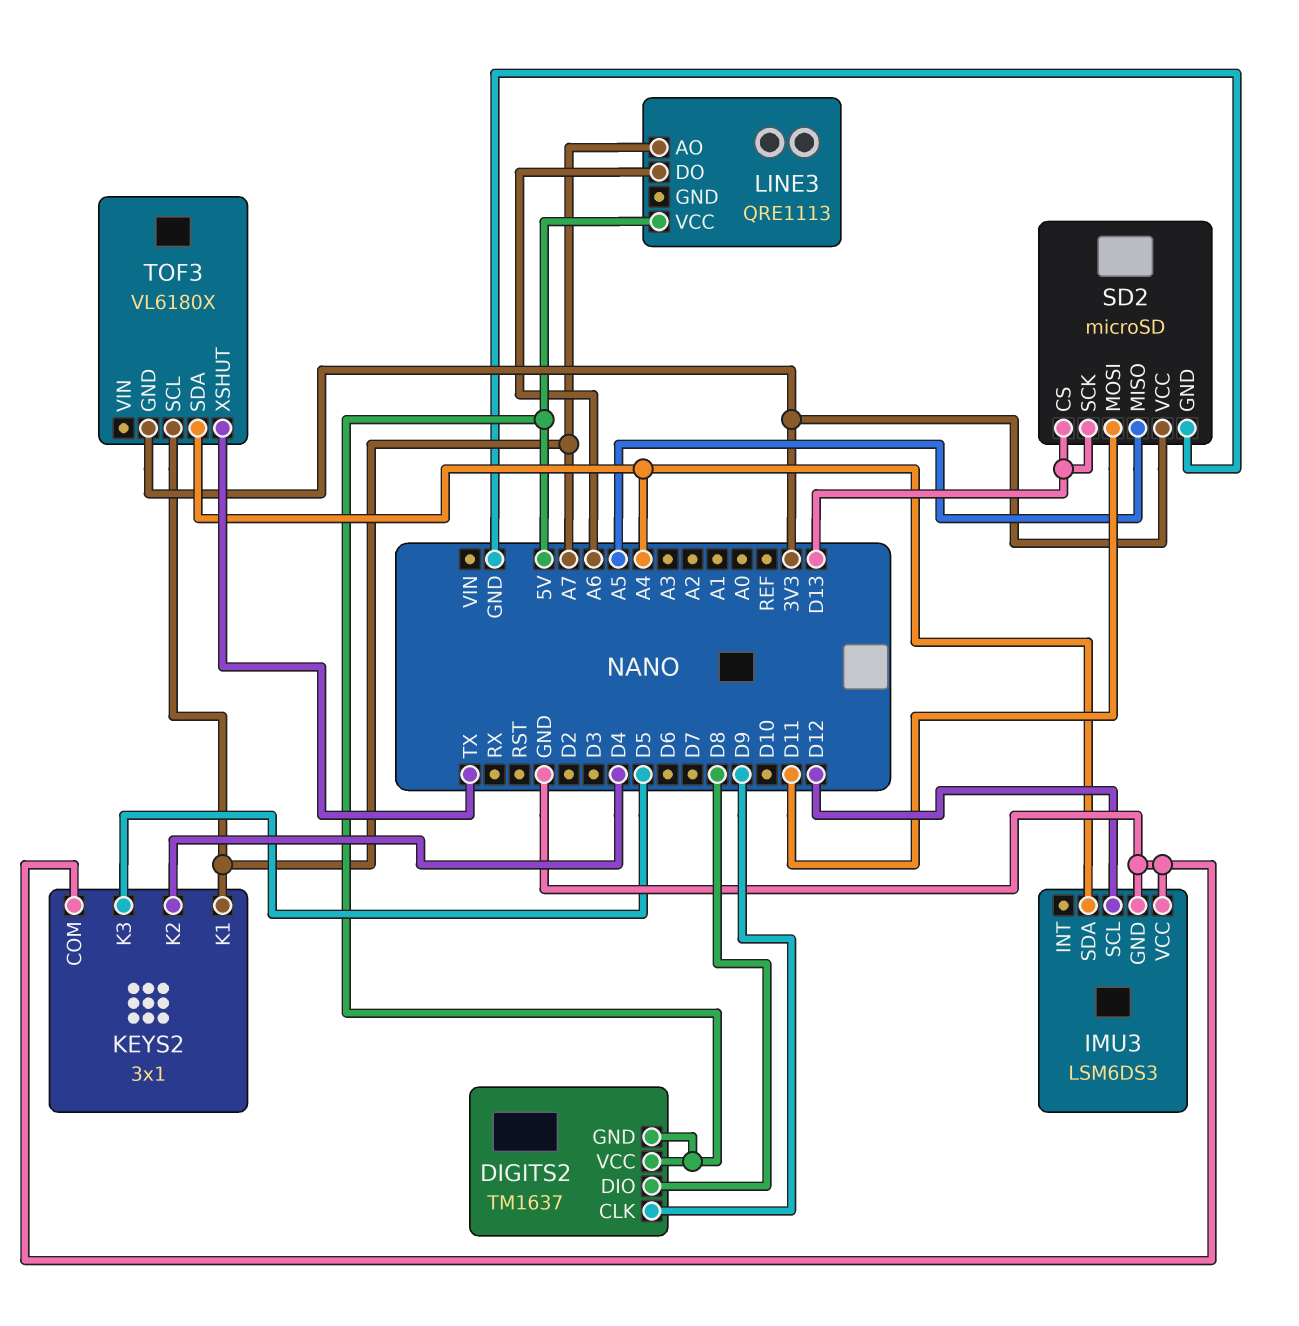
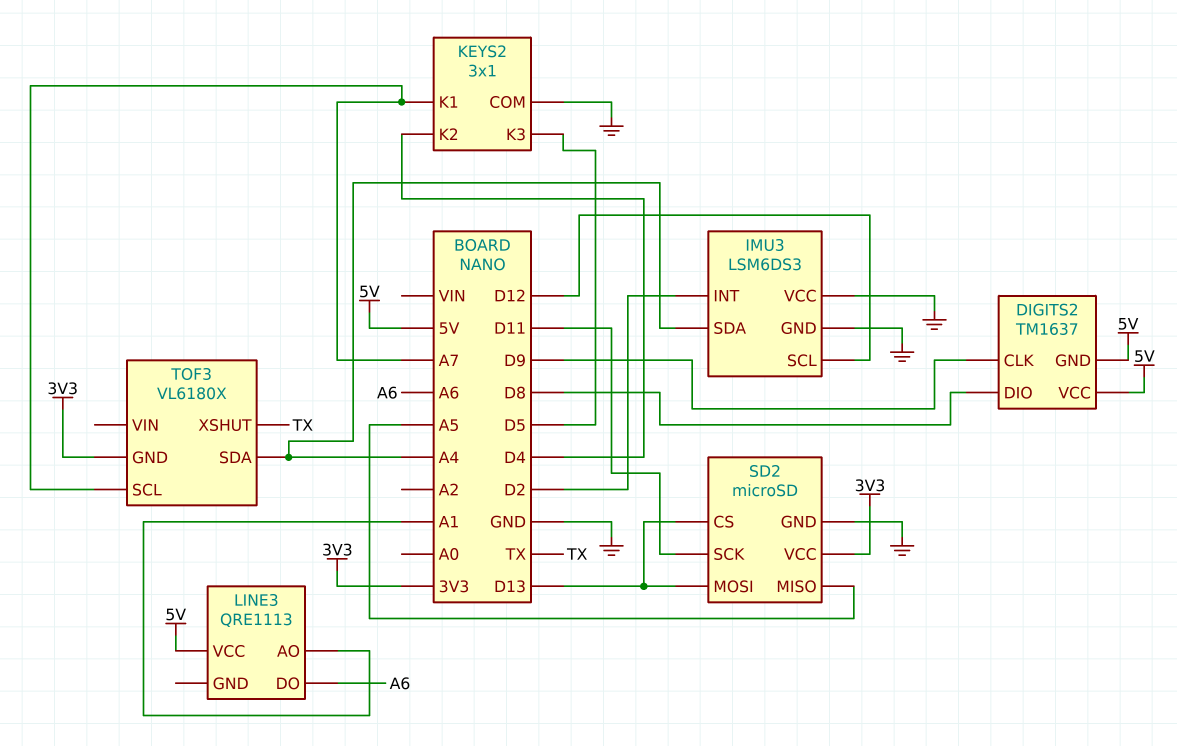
IMU3 pin INT: none -> D2
LINE3 pin AO: A7 -> A1
SD2 pin MOSI: D11 -> D13
SD2 pin SCK: D13 -> D11

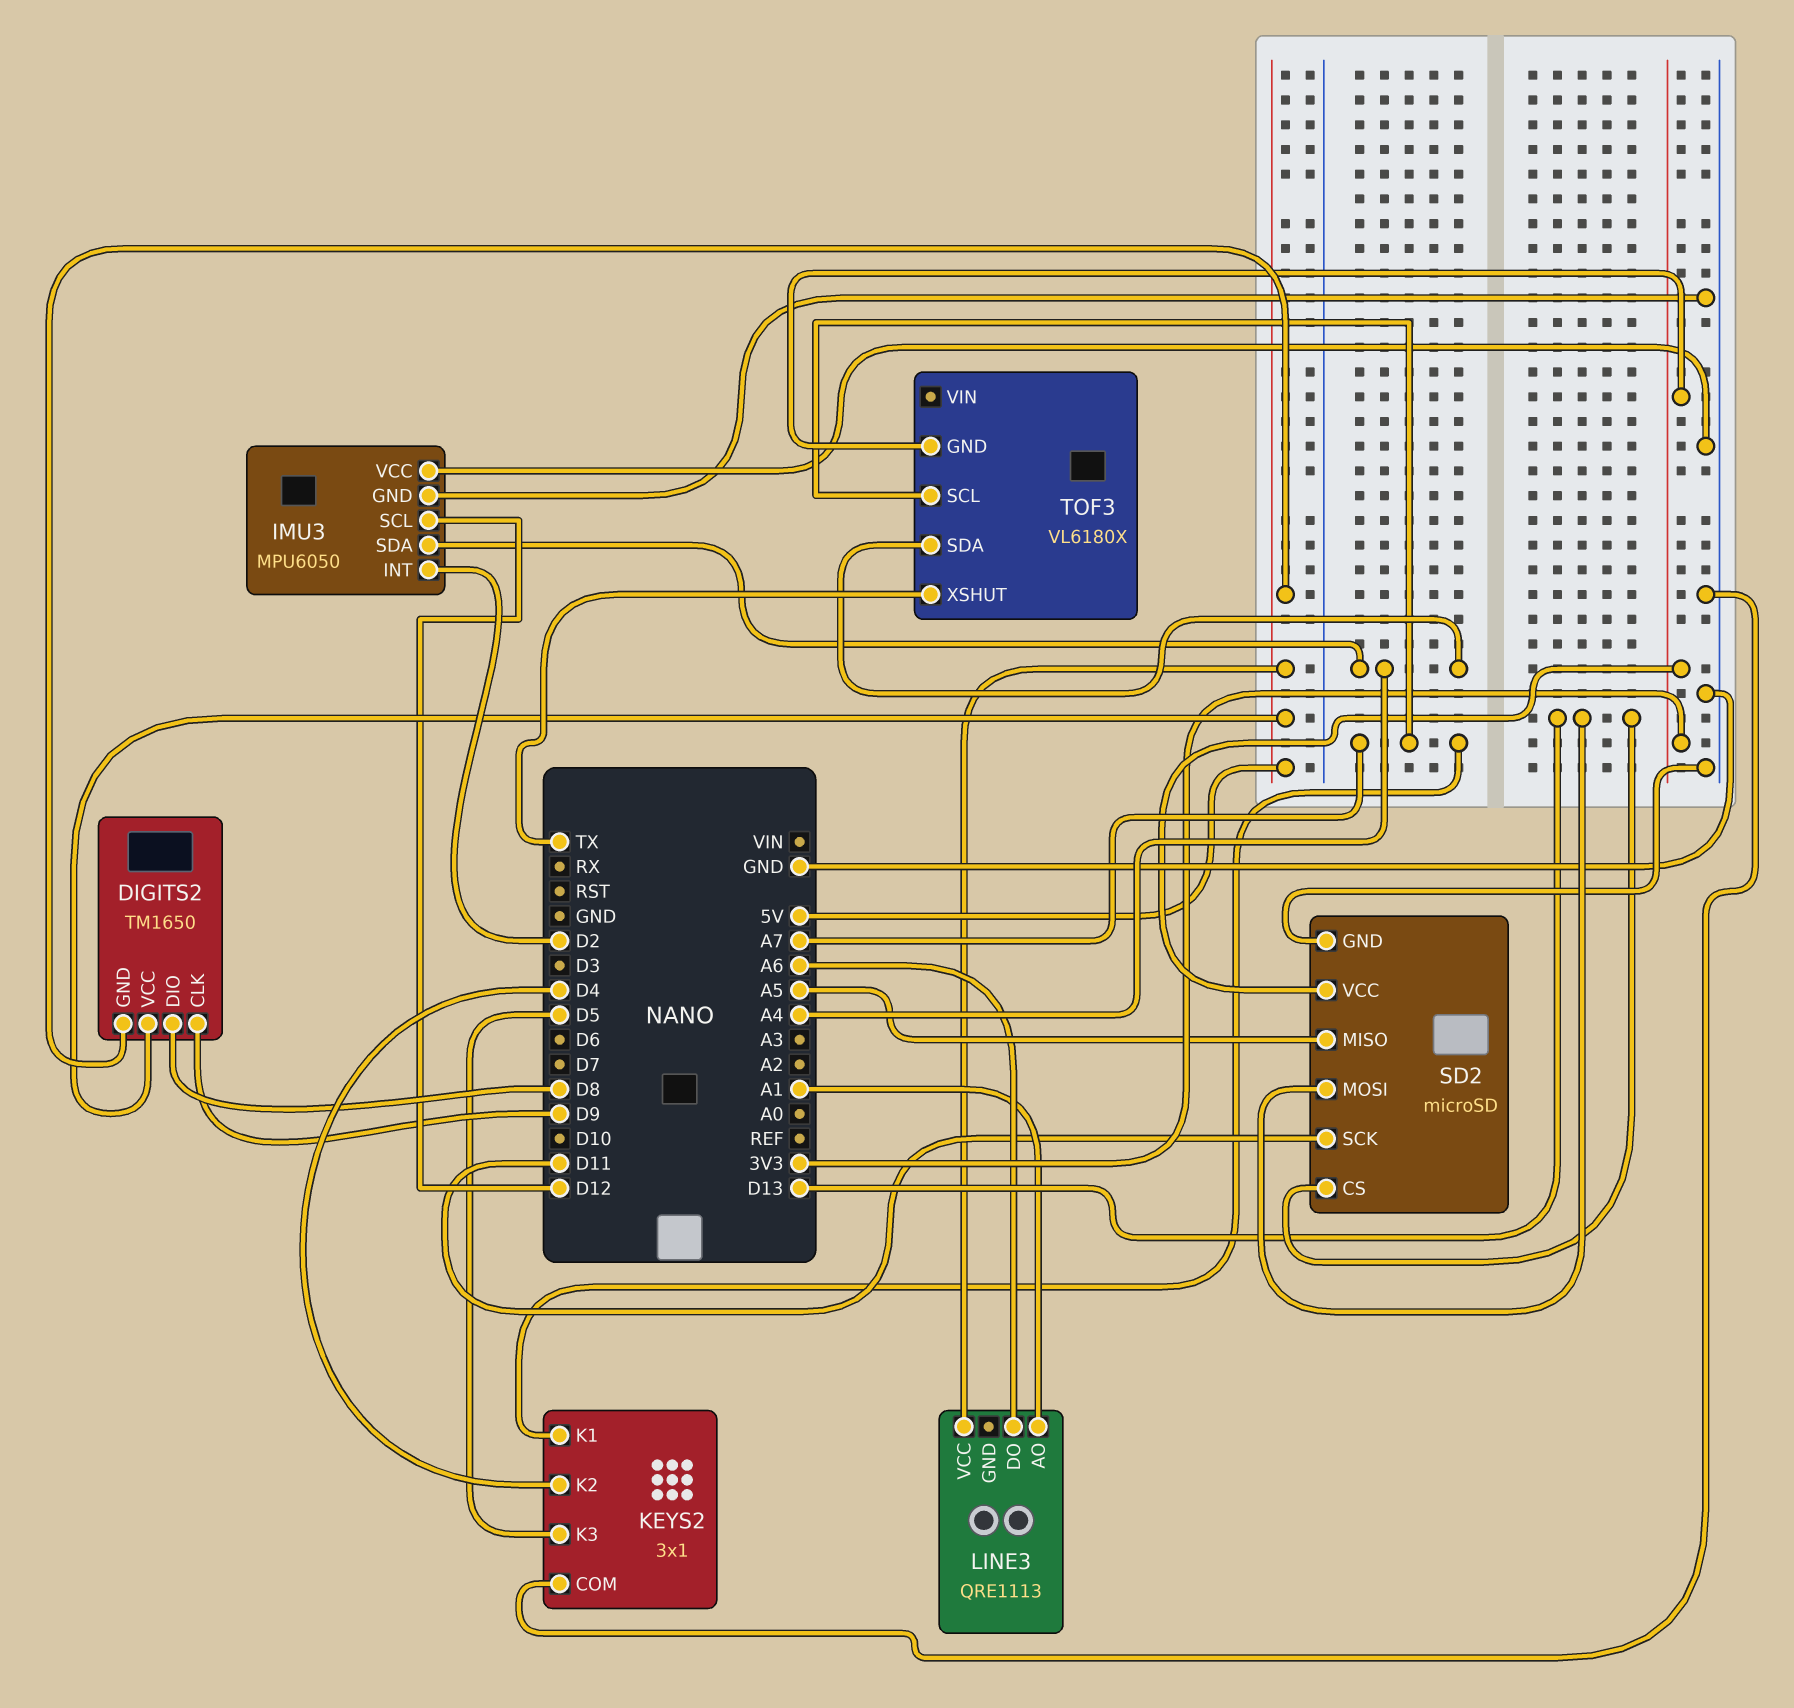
DIGITS2: TM1637 -> TM1650
IMU3: LSM6DS3 -> MPU6050

